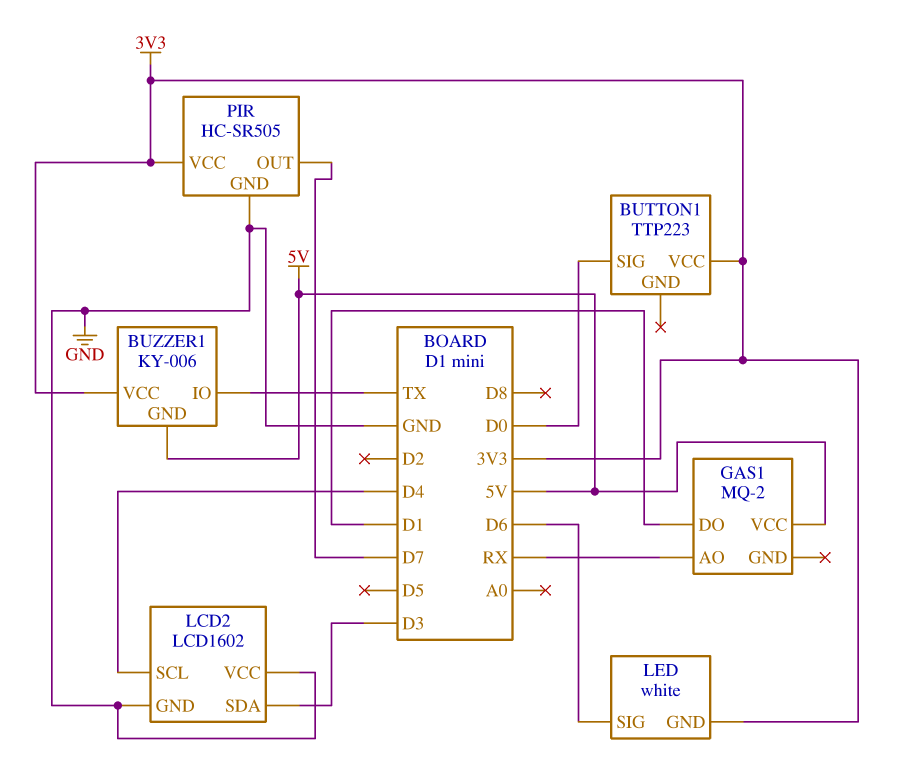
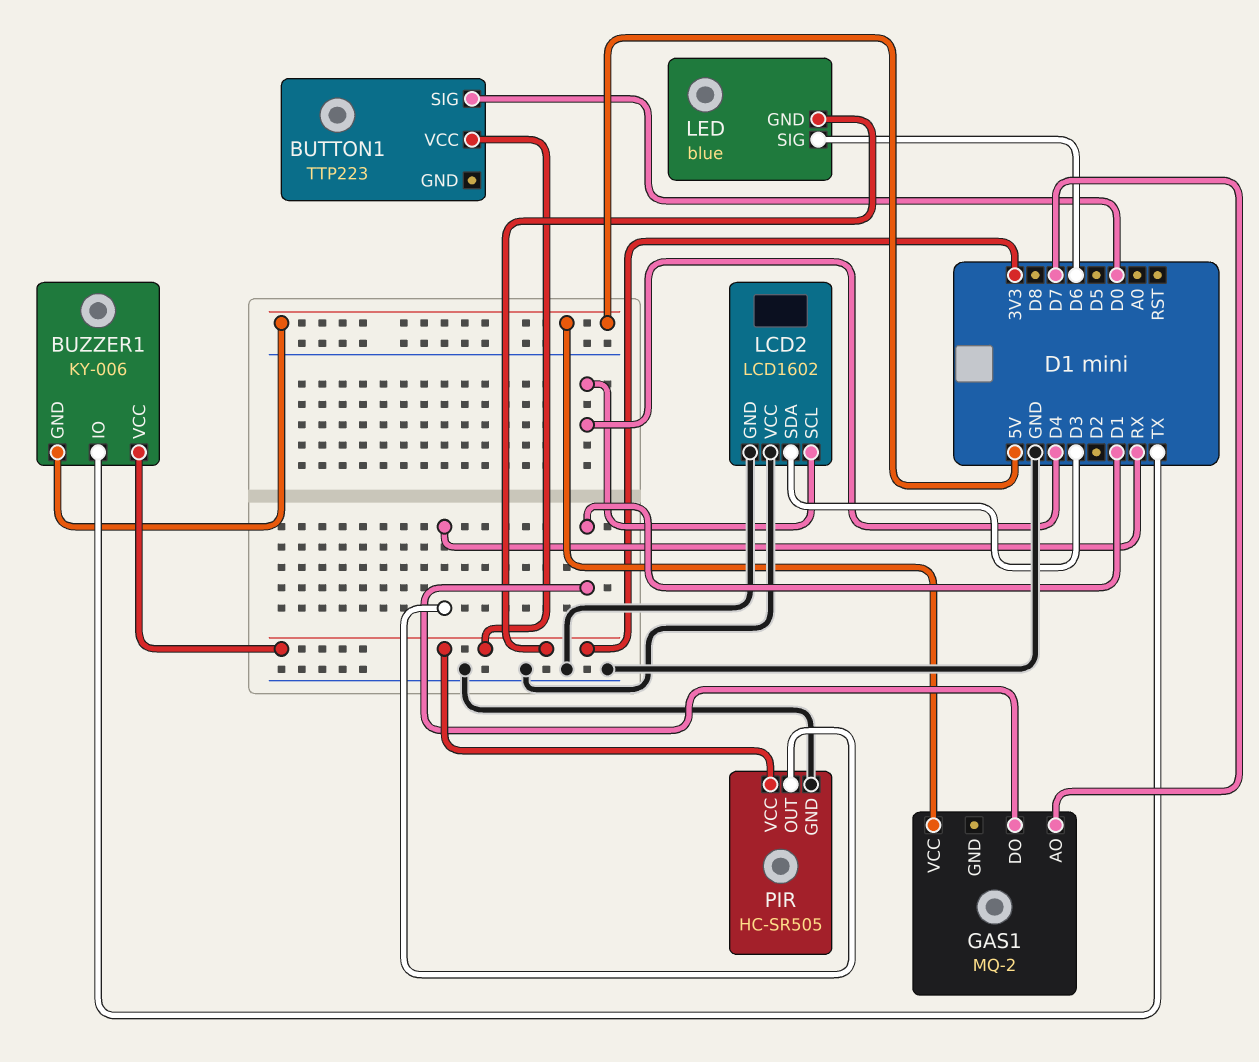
GAS1 pin AO: RX -> D7
LED: white -> blue
PIR pin OUT: D7 -> RX

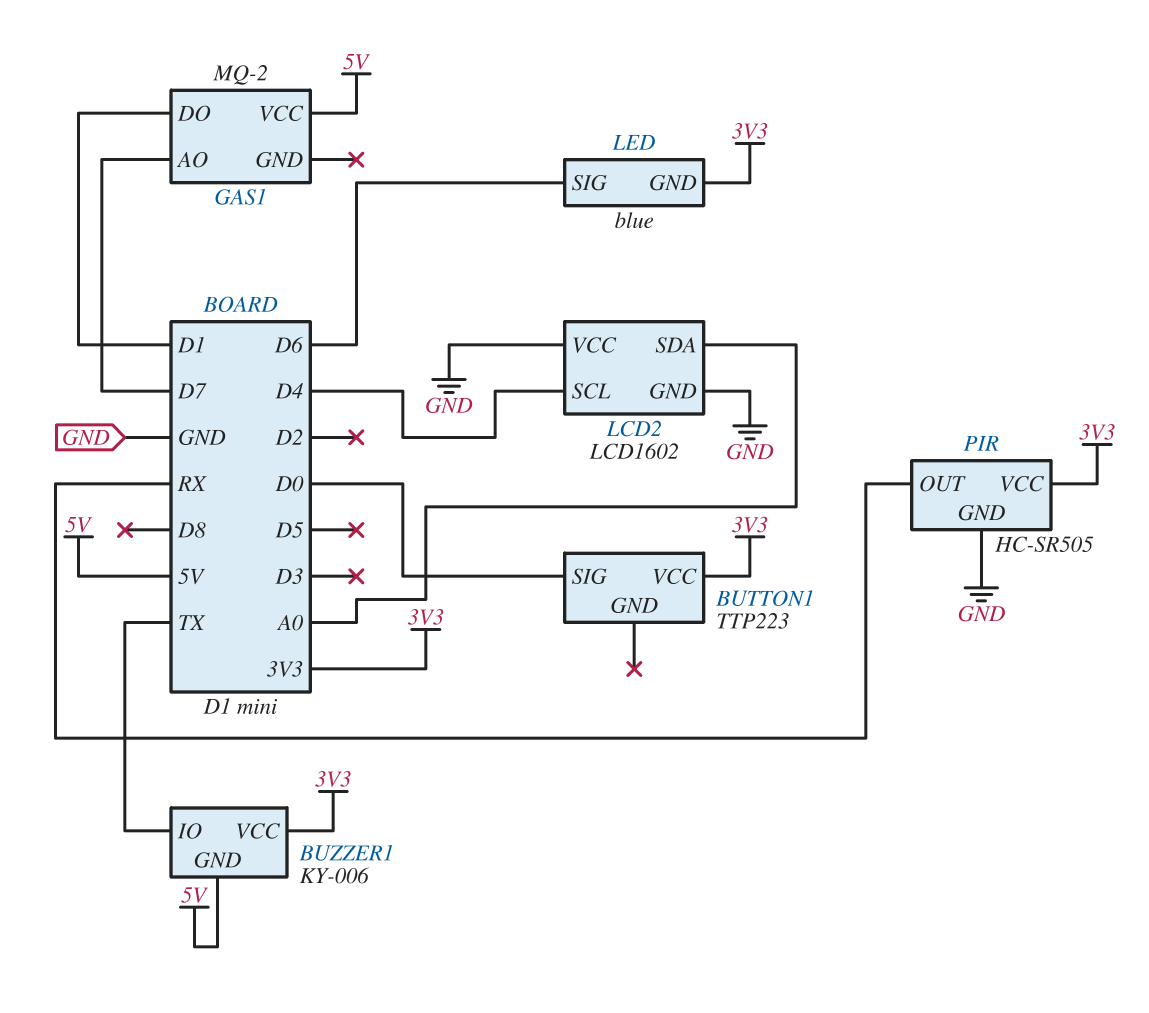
LCD2 pin SDA: D3 -> A0

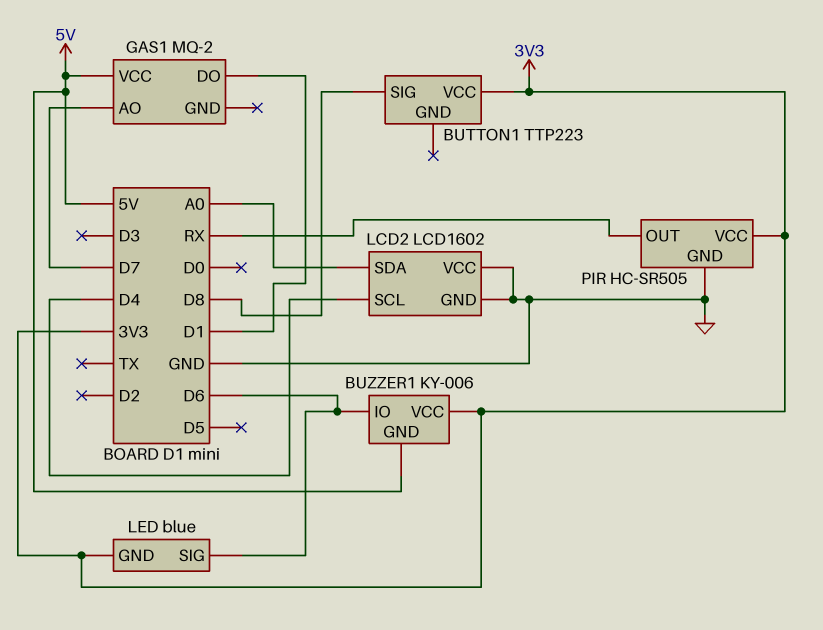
BUTTON1 pin SIG: D0 -> D8
BUZZER1 pin IO: TX -> D6

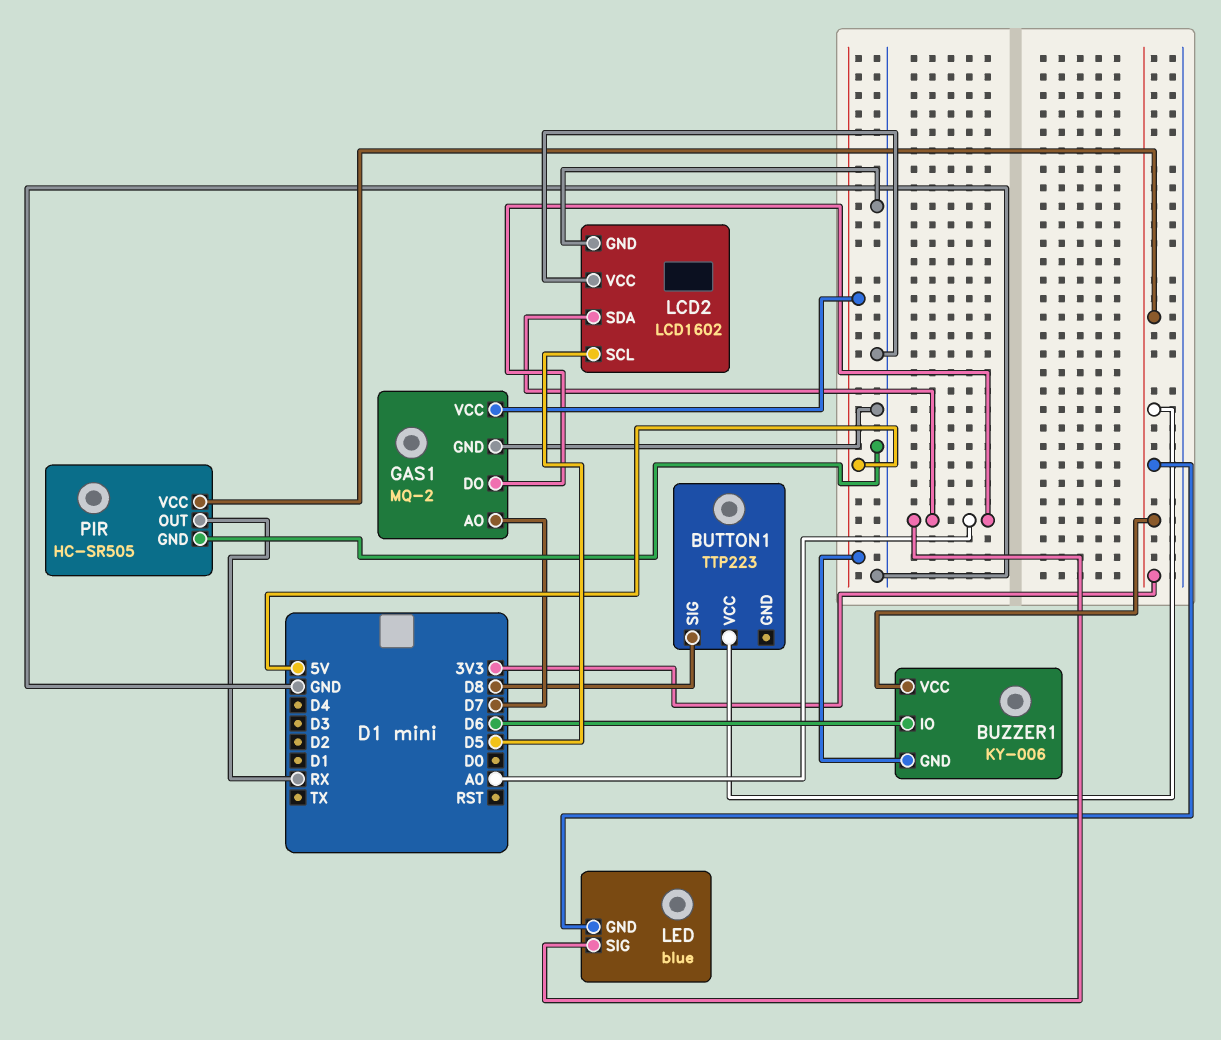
GAS1 pin DO: D1 -> A0
GAS1 pin GND: none -> GND
LCD2 pin SCL: D4 -> D5
LED pin SIG: D6 -> A0

